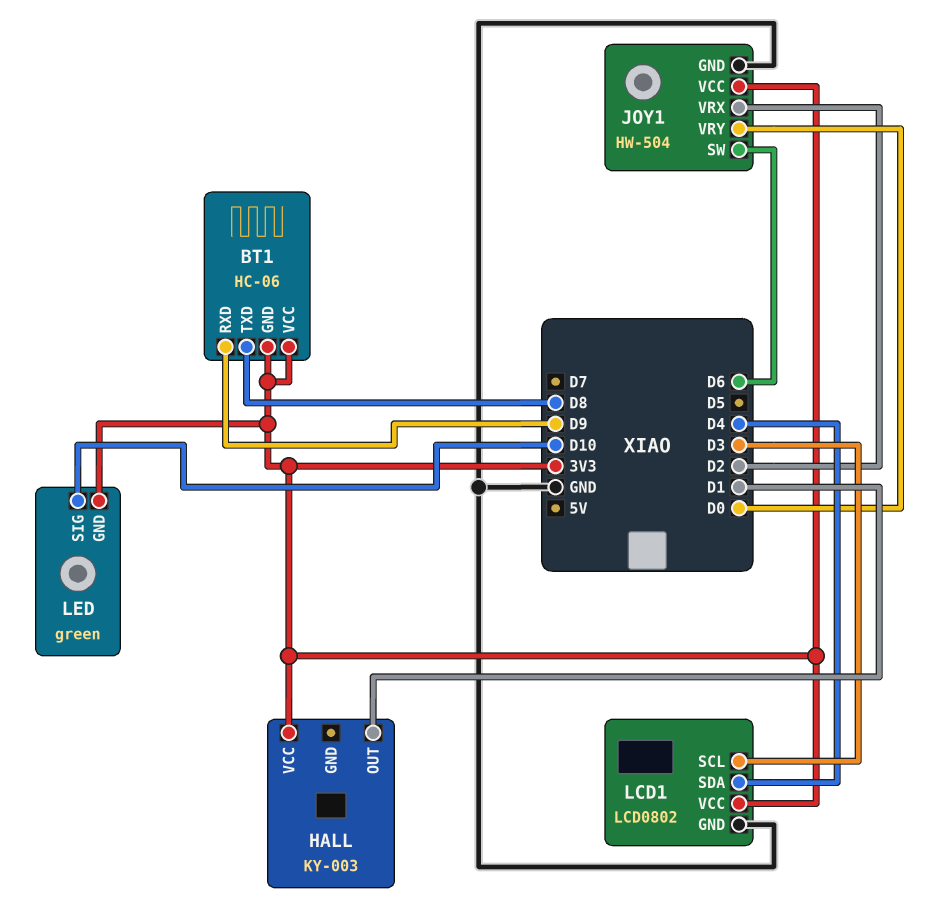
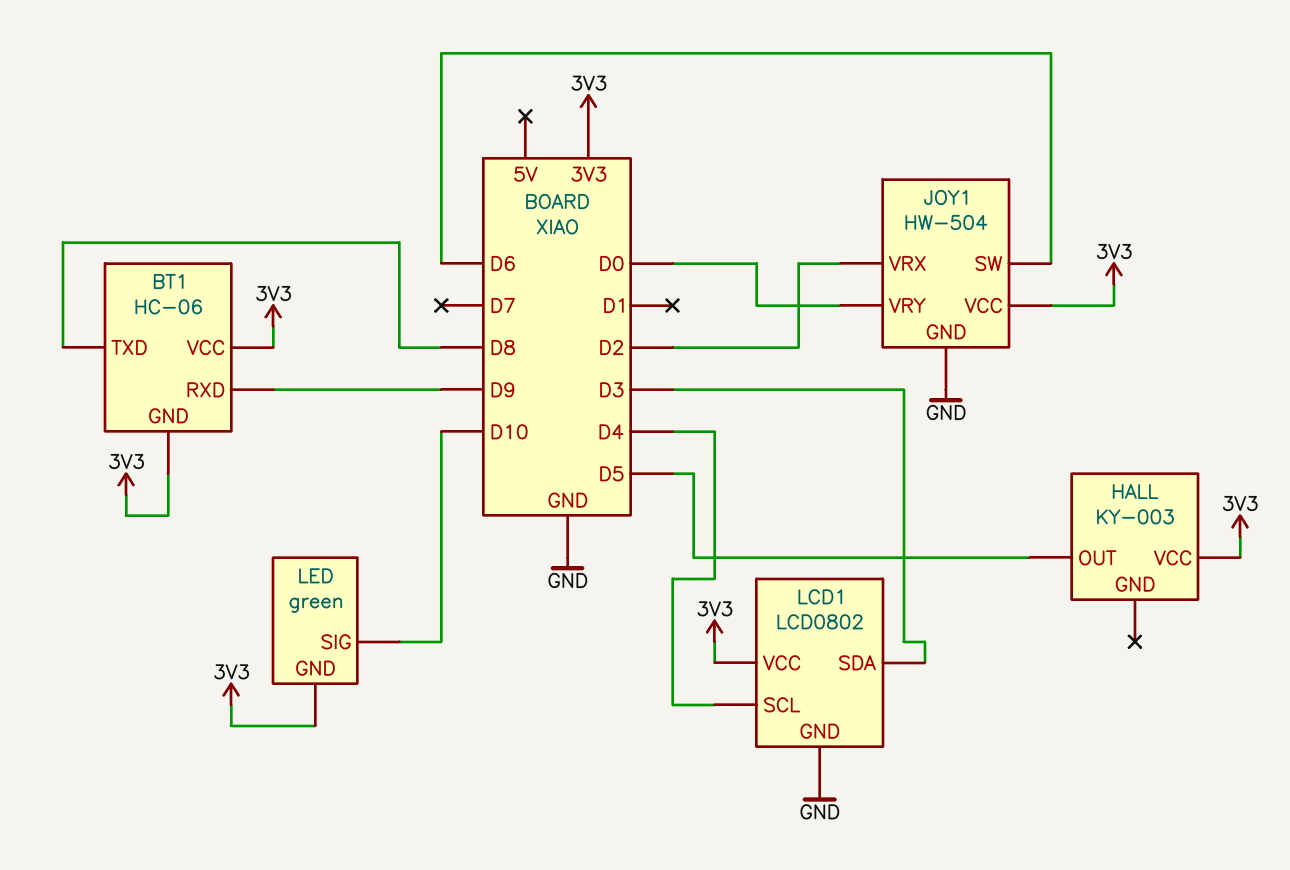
HALL pin OUT: D1 -> D5
LCD1 pin SCL: D3 -> D4
LCD1 pin SDA: D4 -> D3

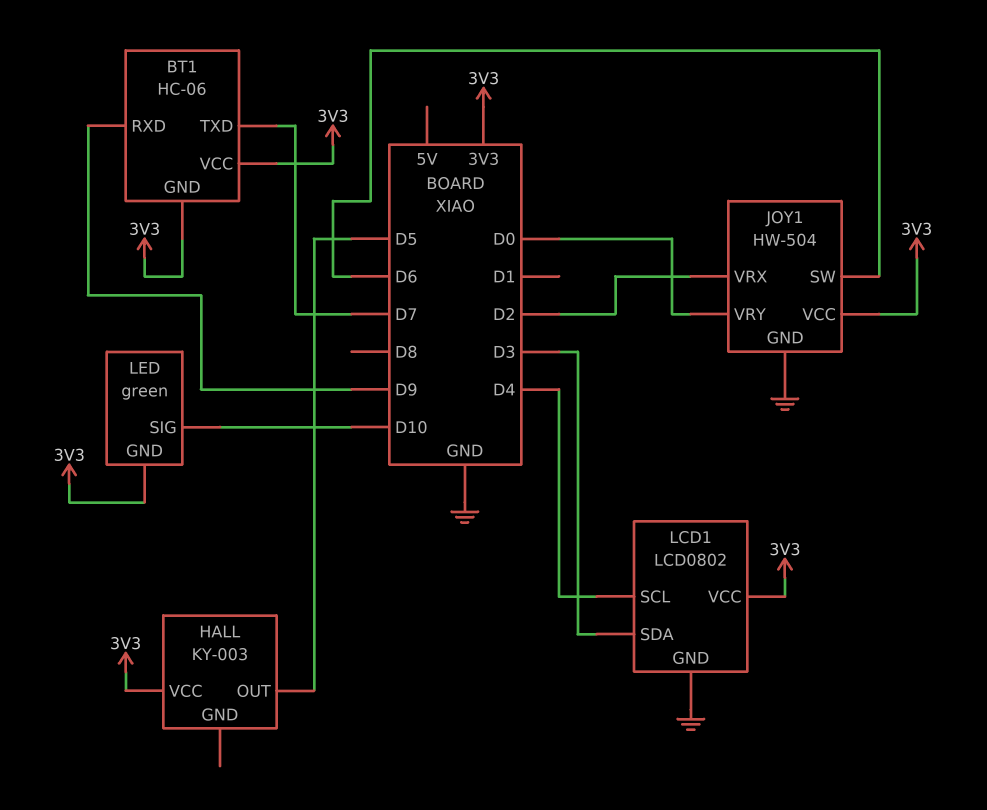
BT1 pin TXD: D8 -> D7

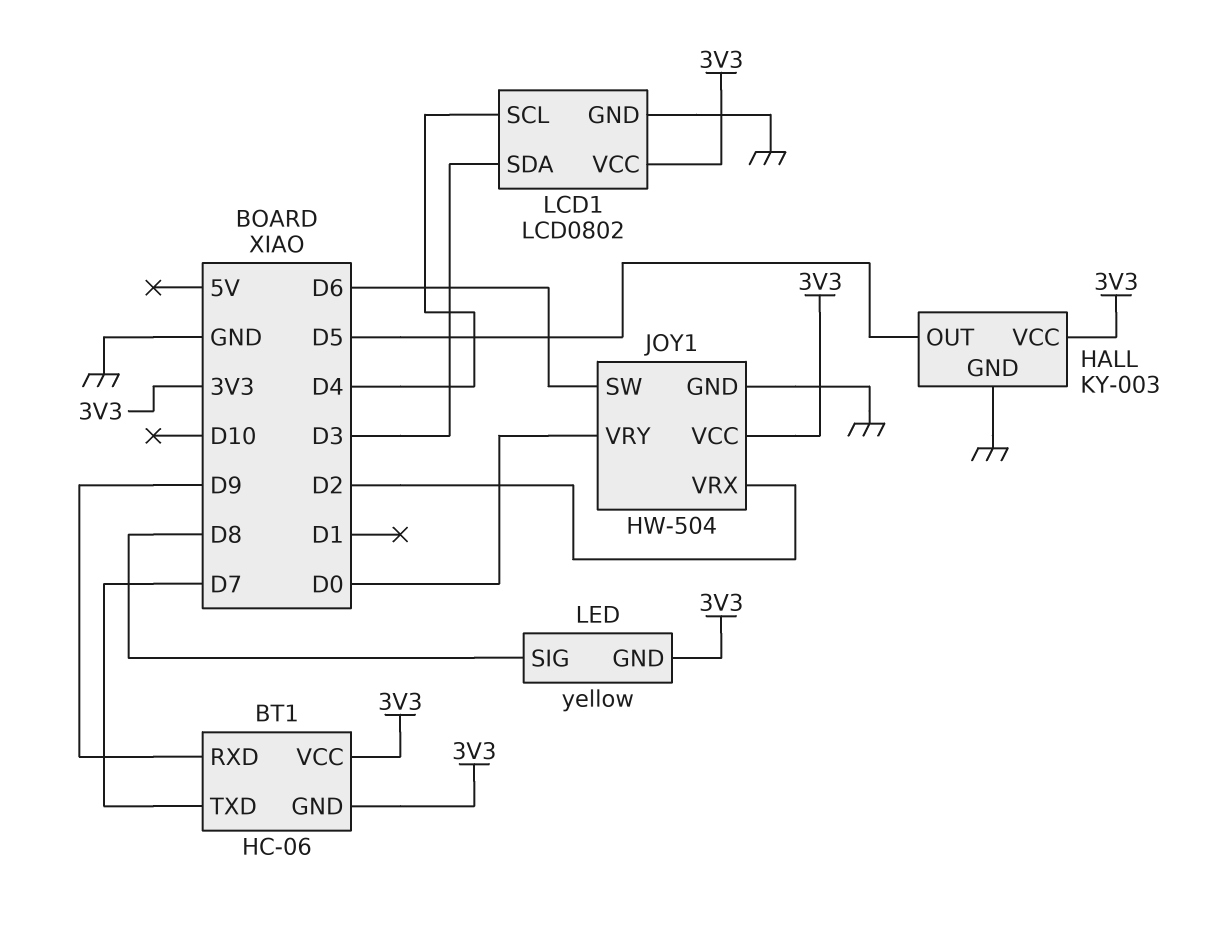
HALL pin GND: none -> GND
LED: green -> yellow
LED pin SIG: D10 -> D8

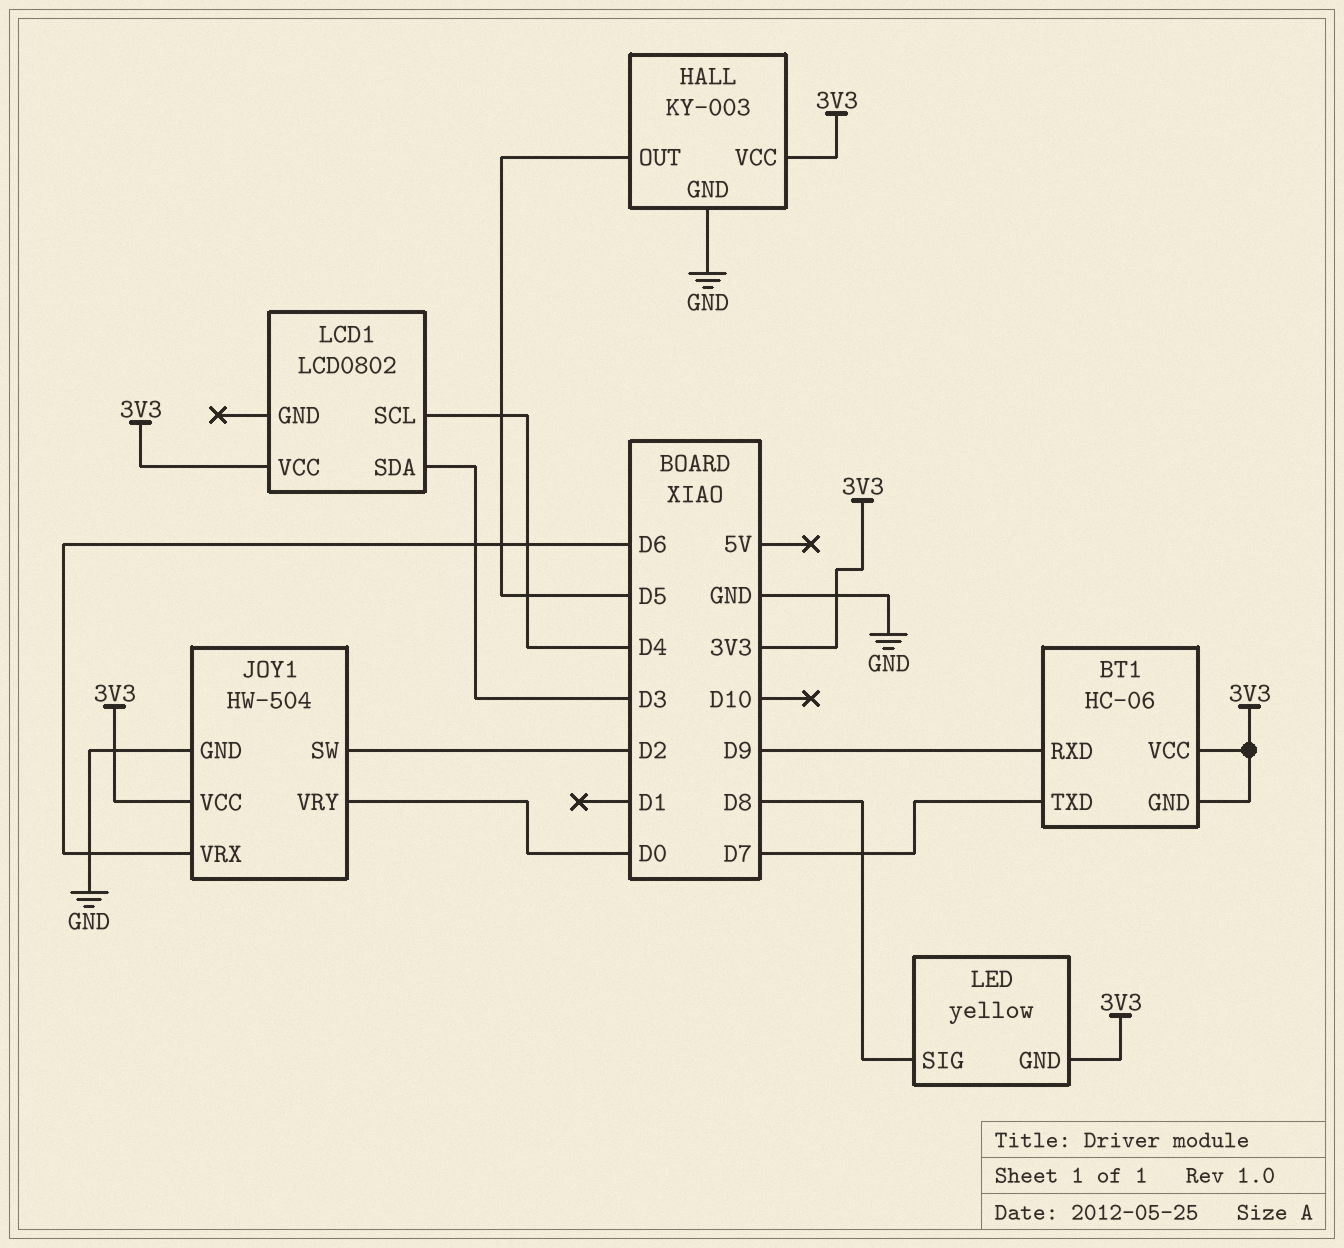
JOY1 pin SW: D6 -> D2
JOY1 pin VRX: D2 -> D6
LCD1 pin GND: GND -> none

